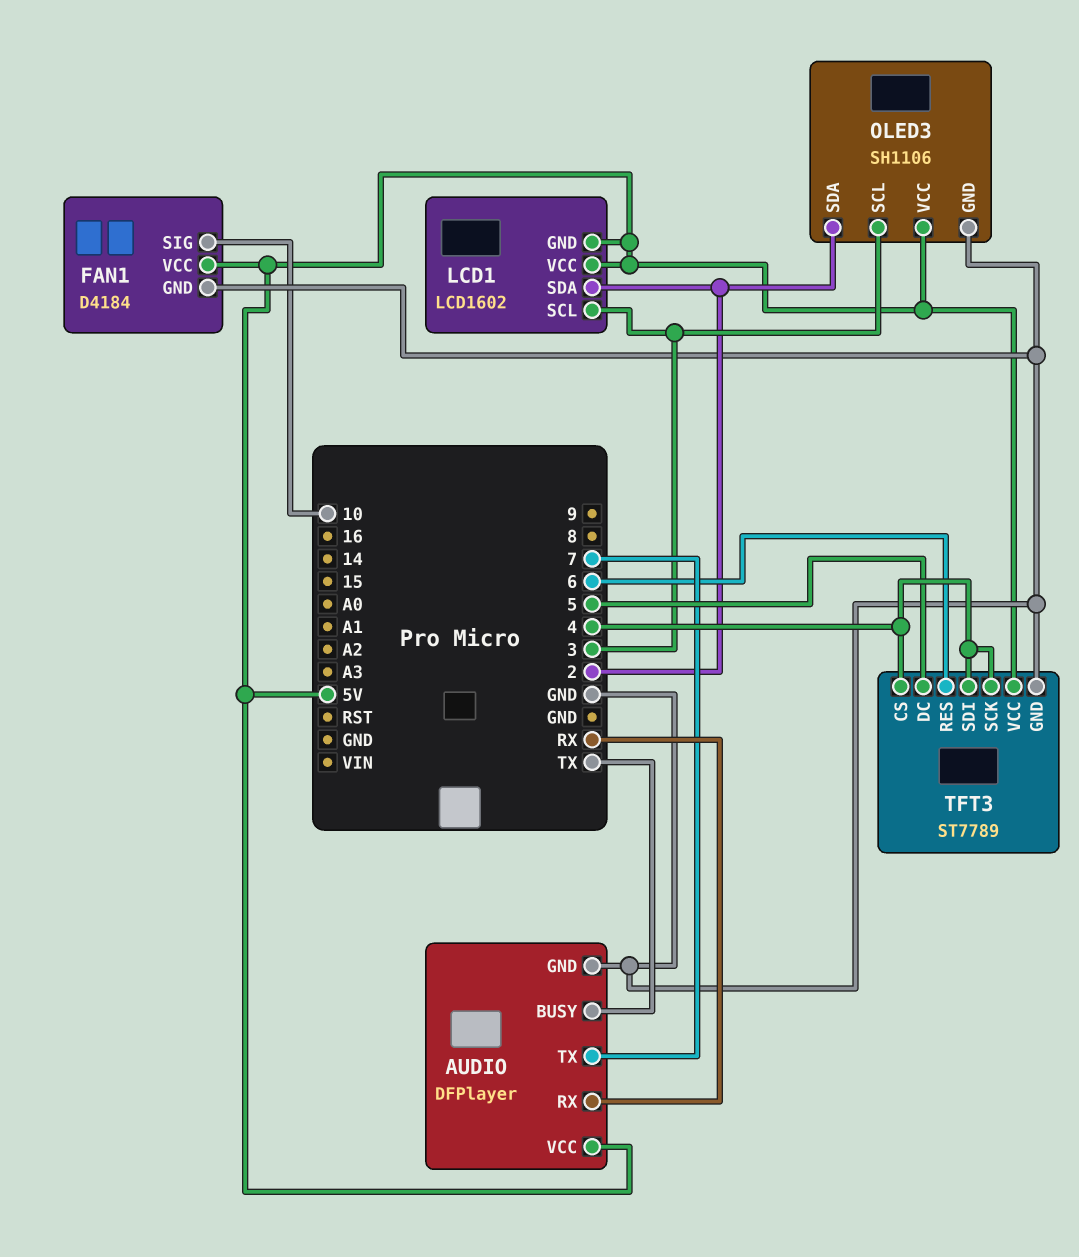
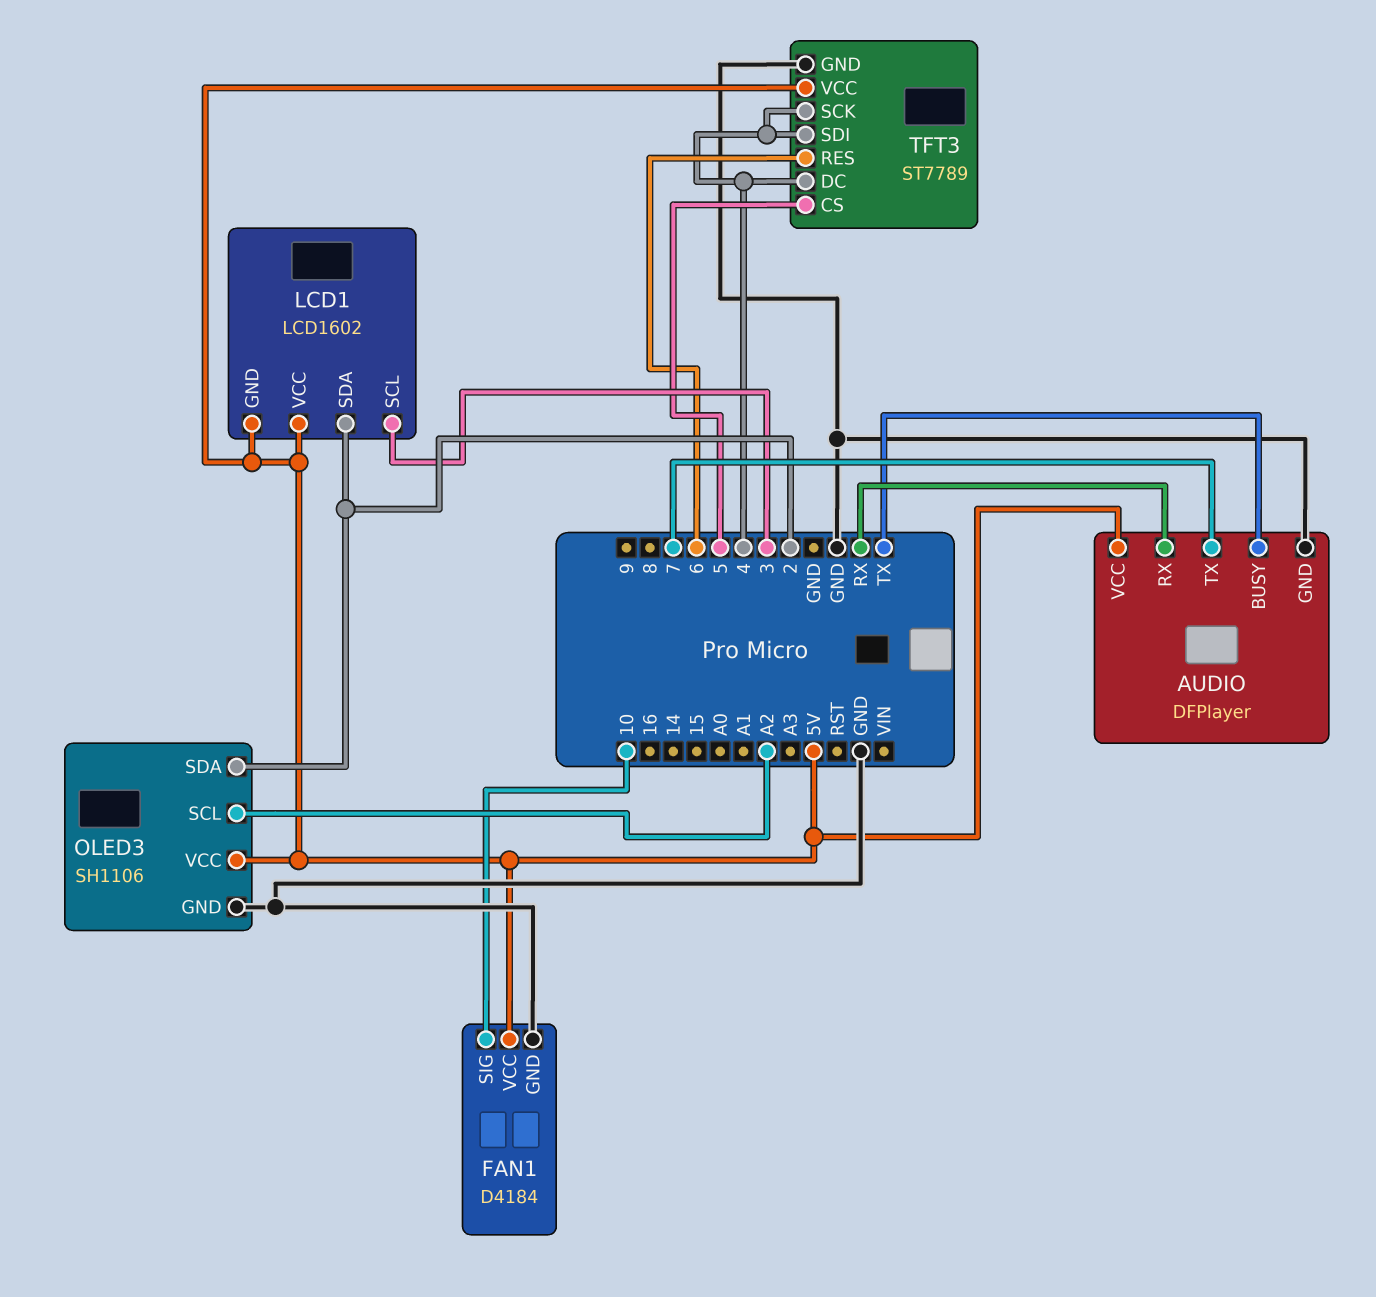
OLED3 pin SCL: 3 -> A2
TFT3 pin CS: 4 -> 5
TFT3 pin DC: 5 -> 4

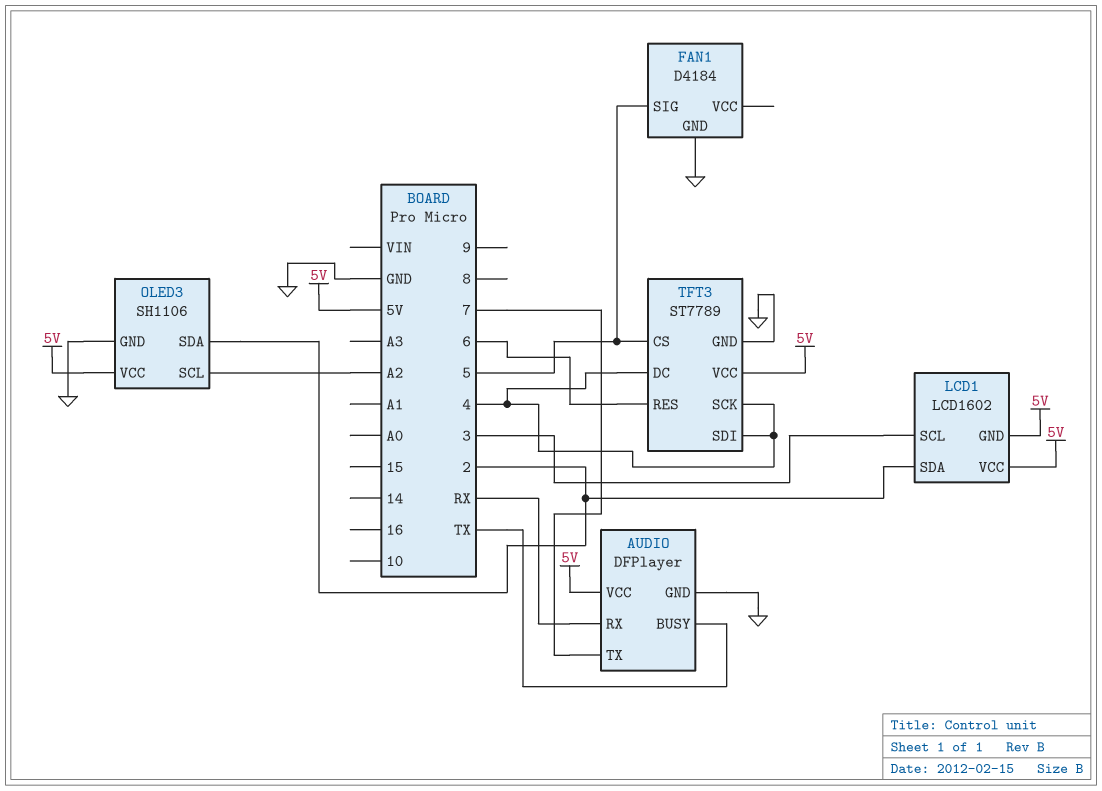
FAN1 pin SIG: 10 -> 5
FAN1 pin VCC: 5V -> none

